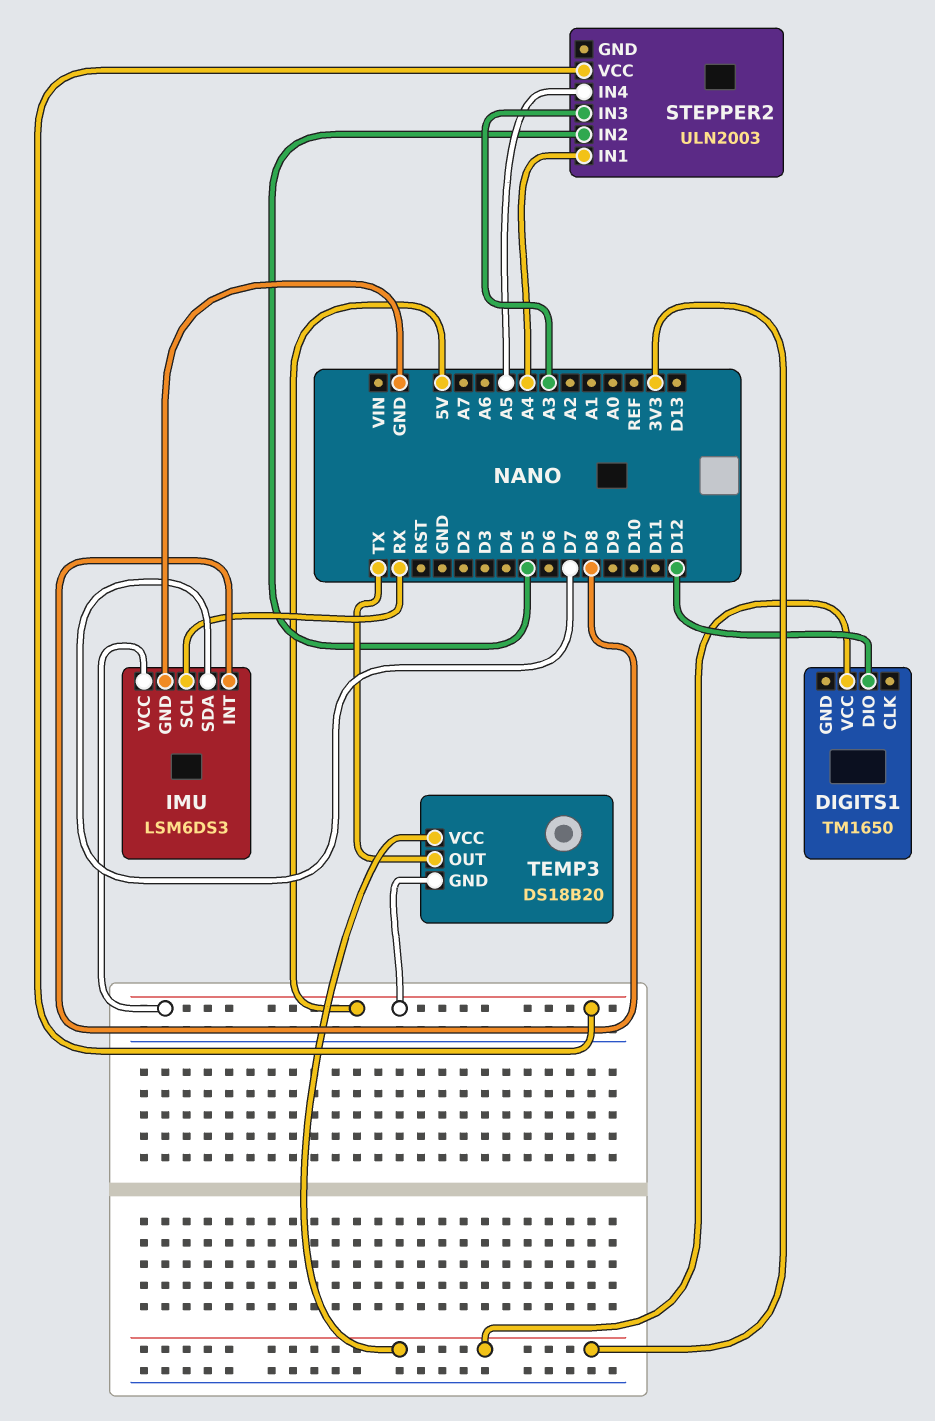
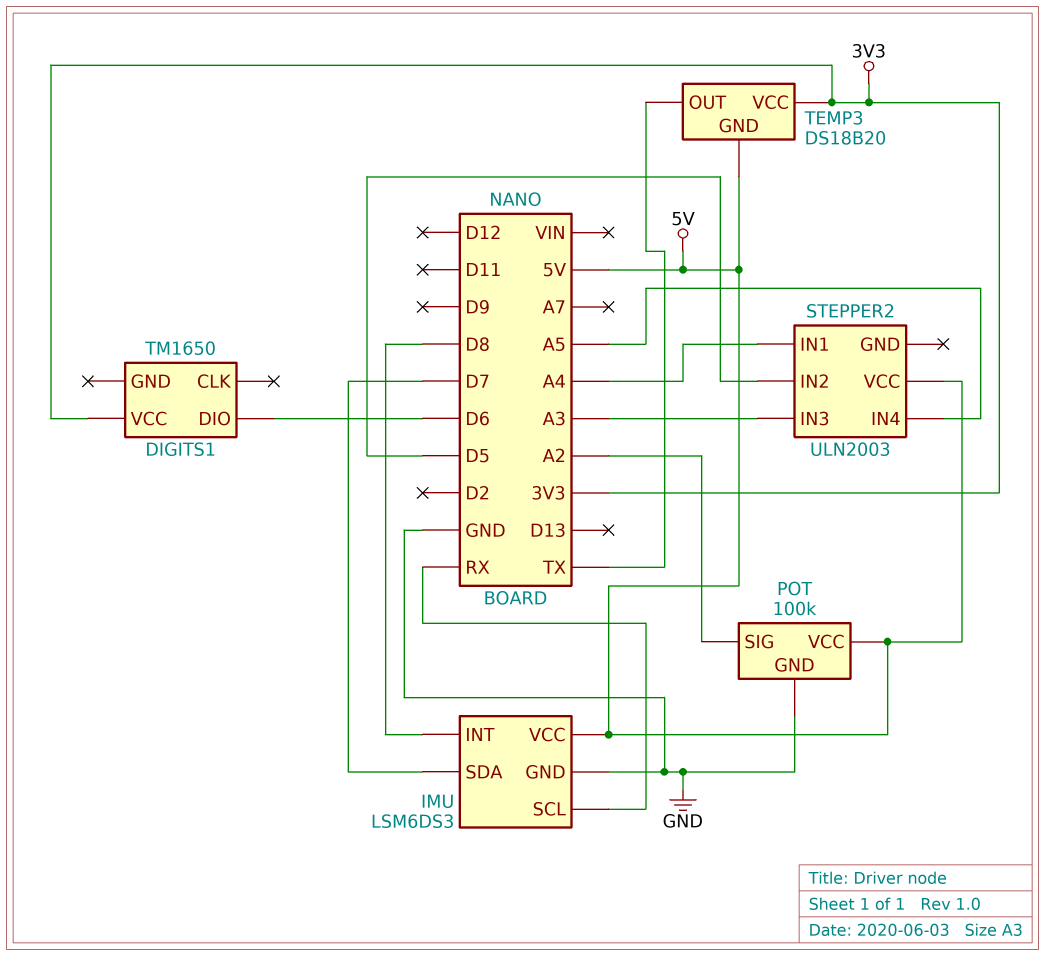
DIGITS1 pin DIO: D12 -> D6
POT: none -> 100k
POT pin GND: none -> GND
POT pin SIG: none -> A2
POT pin VCC: none -> 5V

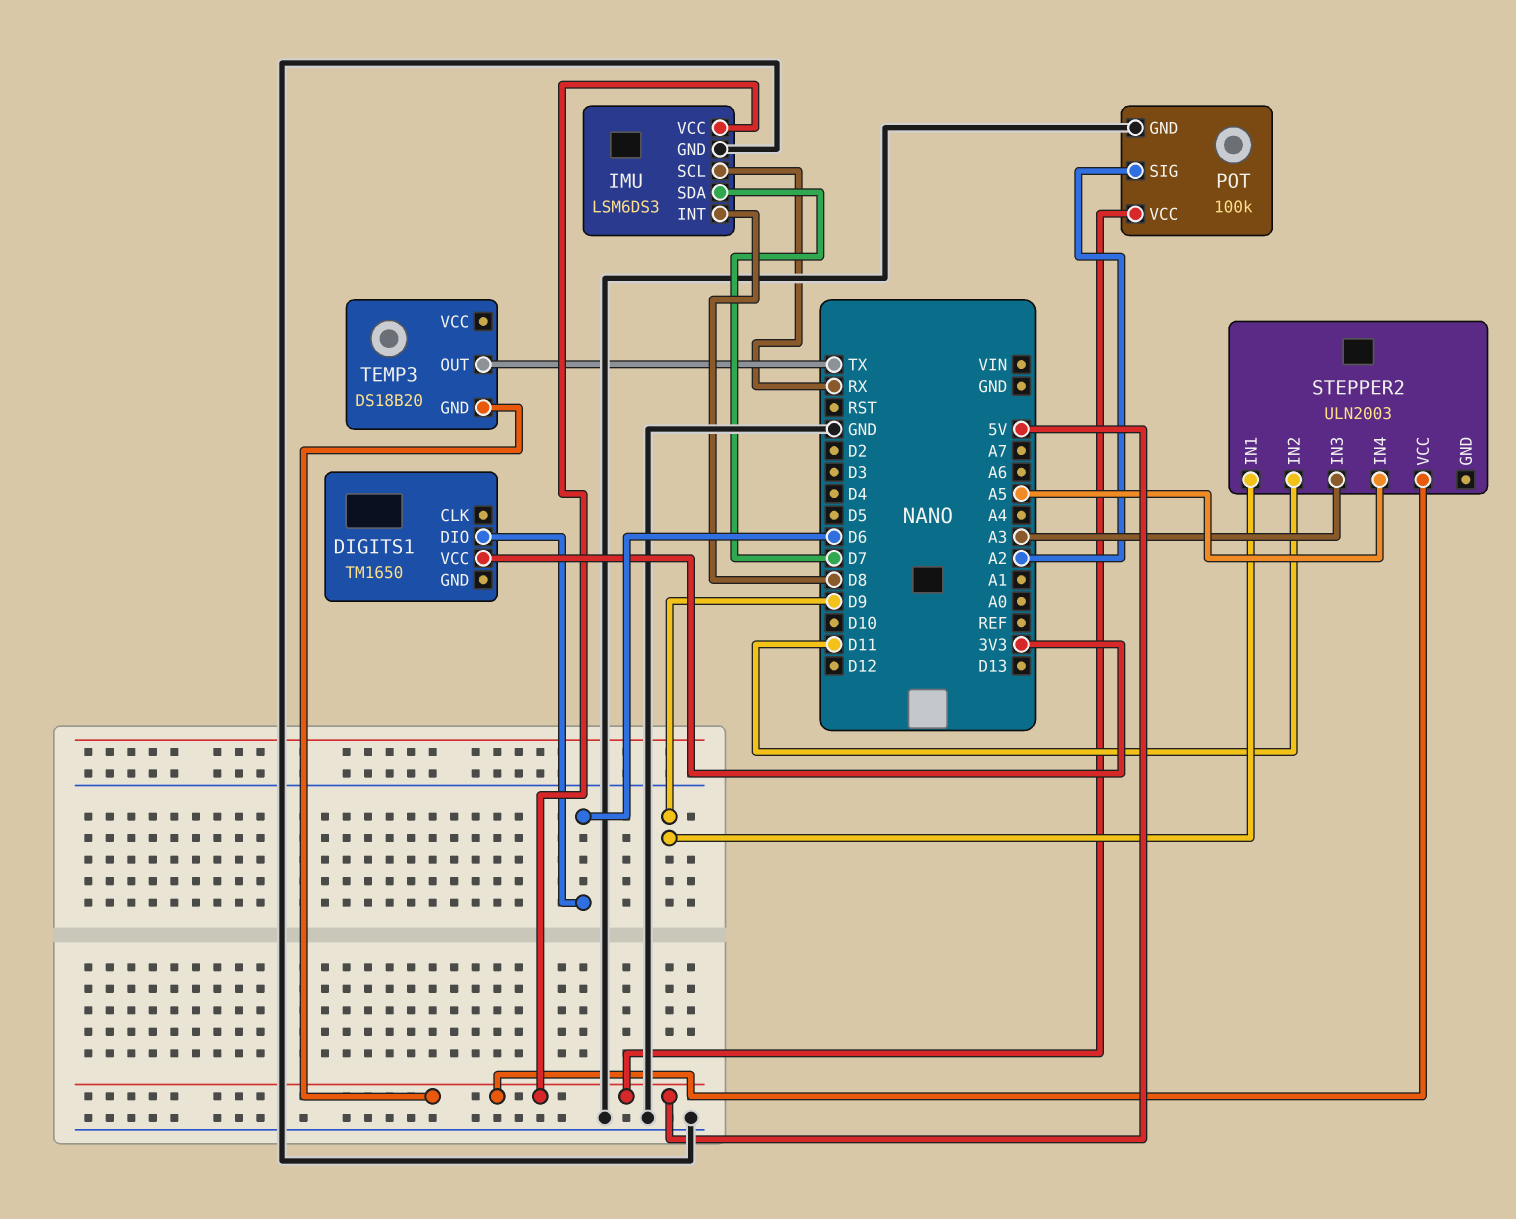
STEPPER2 pin IN1: A4 -> D9
STEPPER2 pin IN2: D5 -> D11
TEMP3 pin VCC: 3V3 -> none

